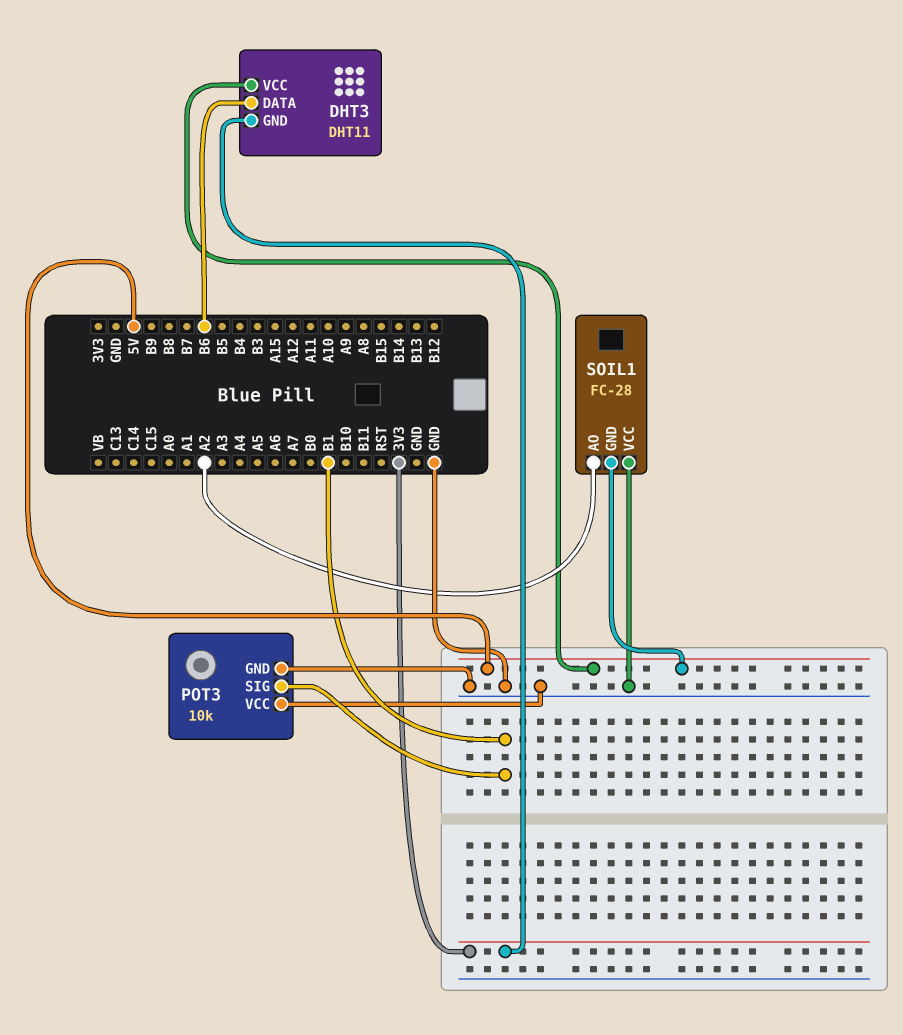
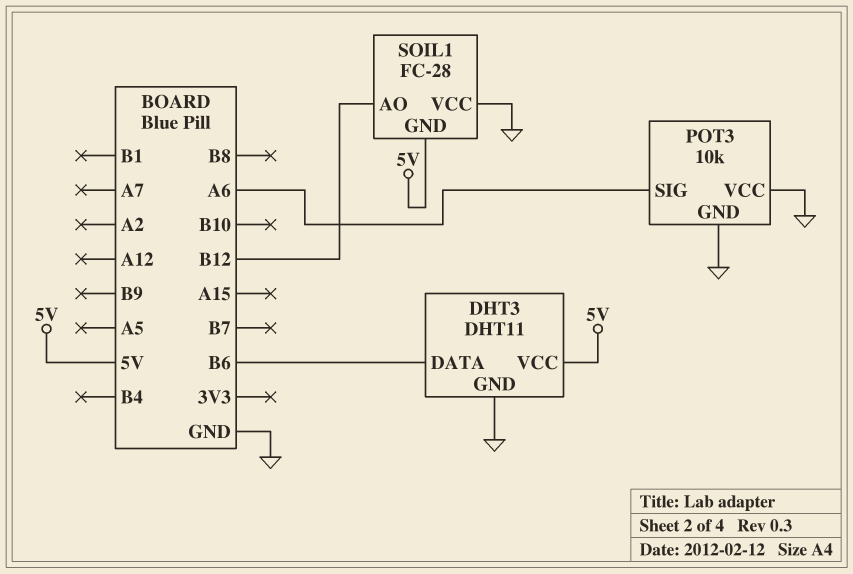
DHT3 pin GND: 3V3 -> GND
POT3 pin SIG: B1 -> A6
SOIL1 pin AO: A2 -> B12

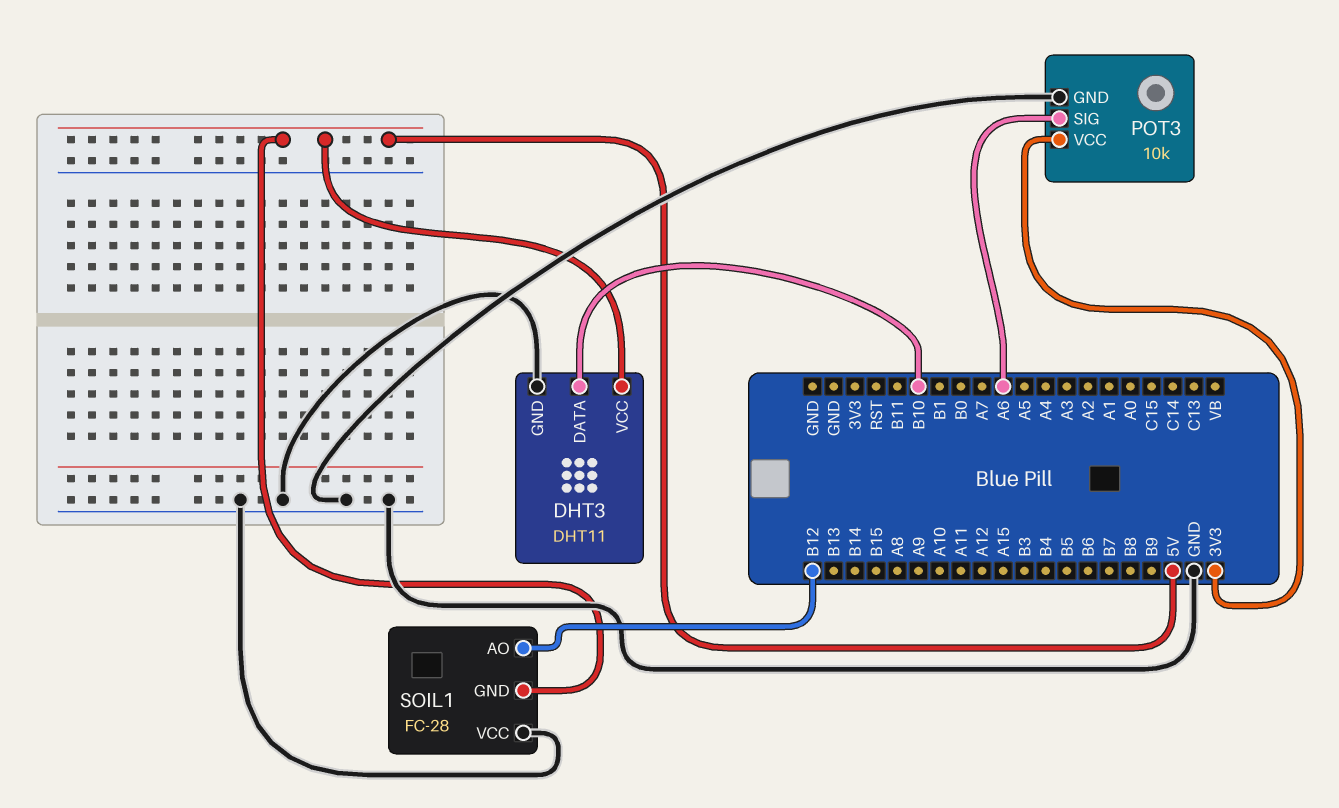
DHT3 pin DATA: B6 -> B10
POT3 pin VCC: GND -> 3V3

